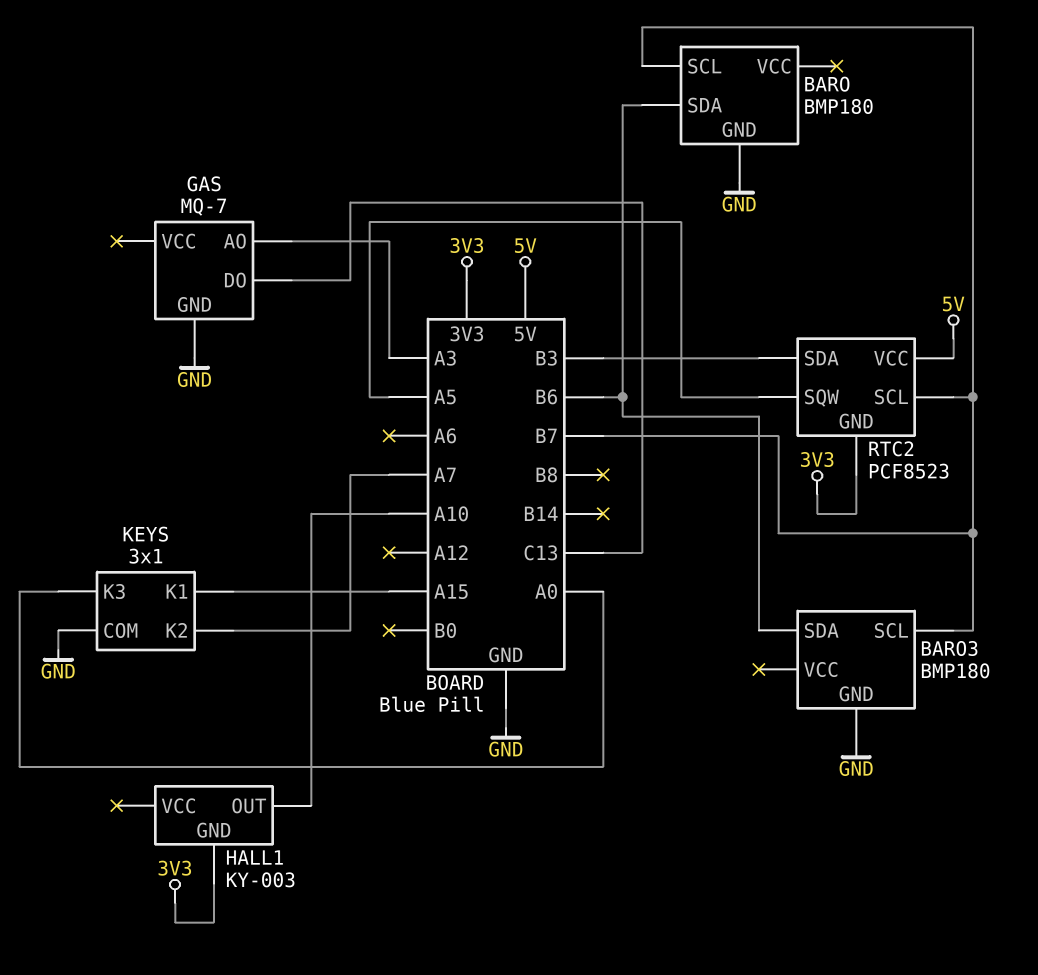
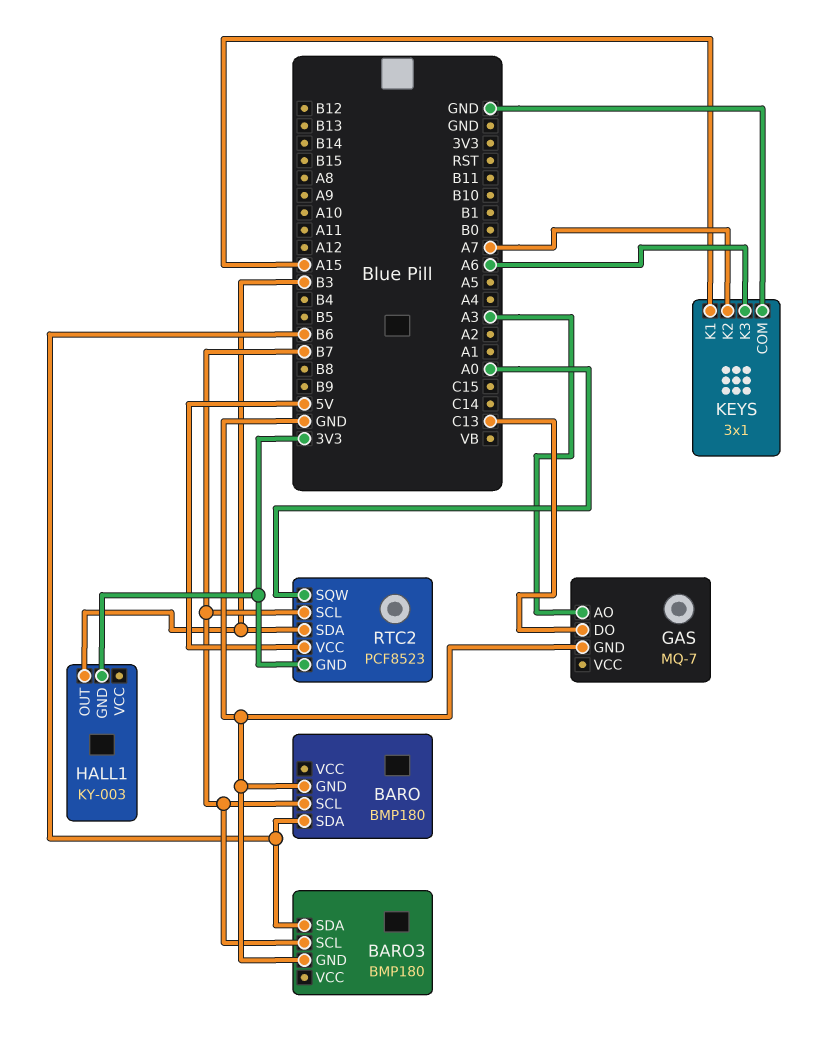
HALL1 pin OUT: A10 -> B3
KEYS pin K3: A0 -> A6
RTC2 pin SQW: A5 -> A0

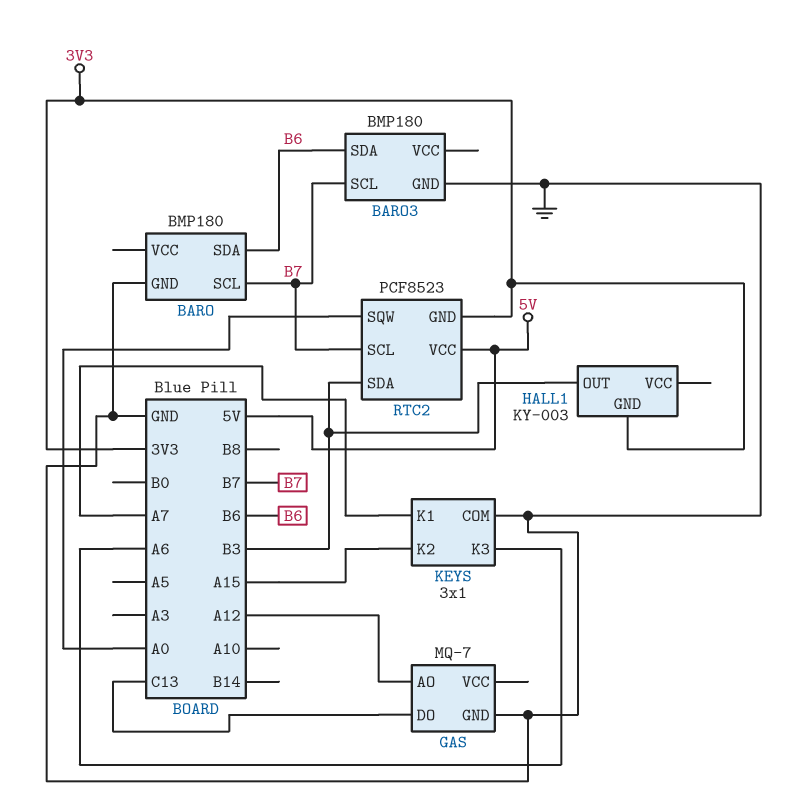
GAS pin AO: A3 -> A12
KEYS pin K1: A15 -> A7
KEYS pin K2: A7 -> A15

